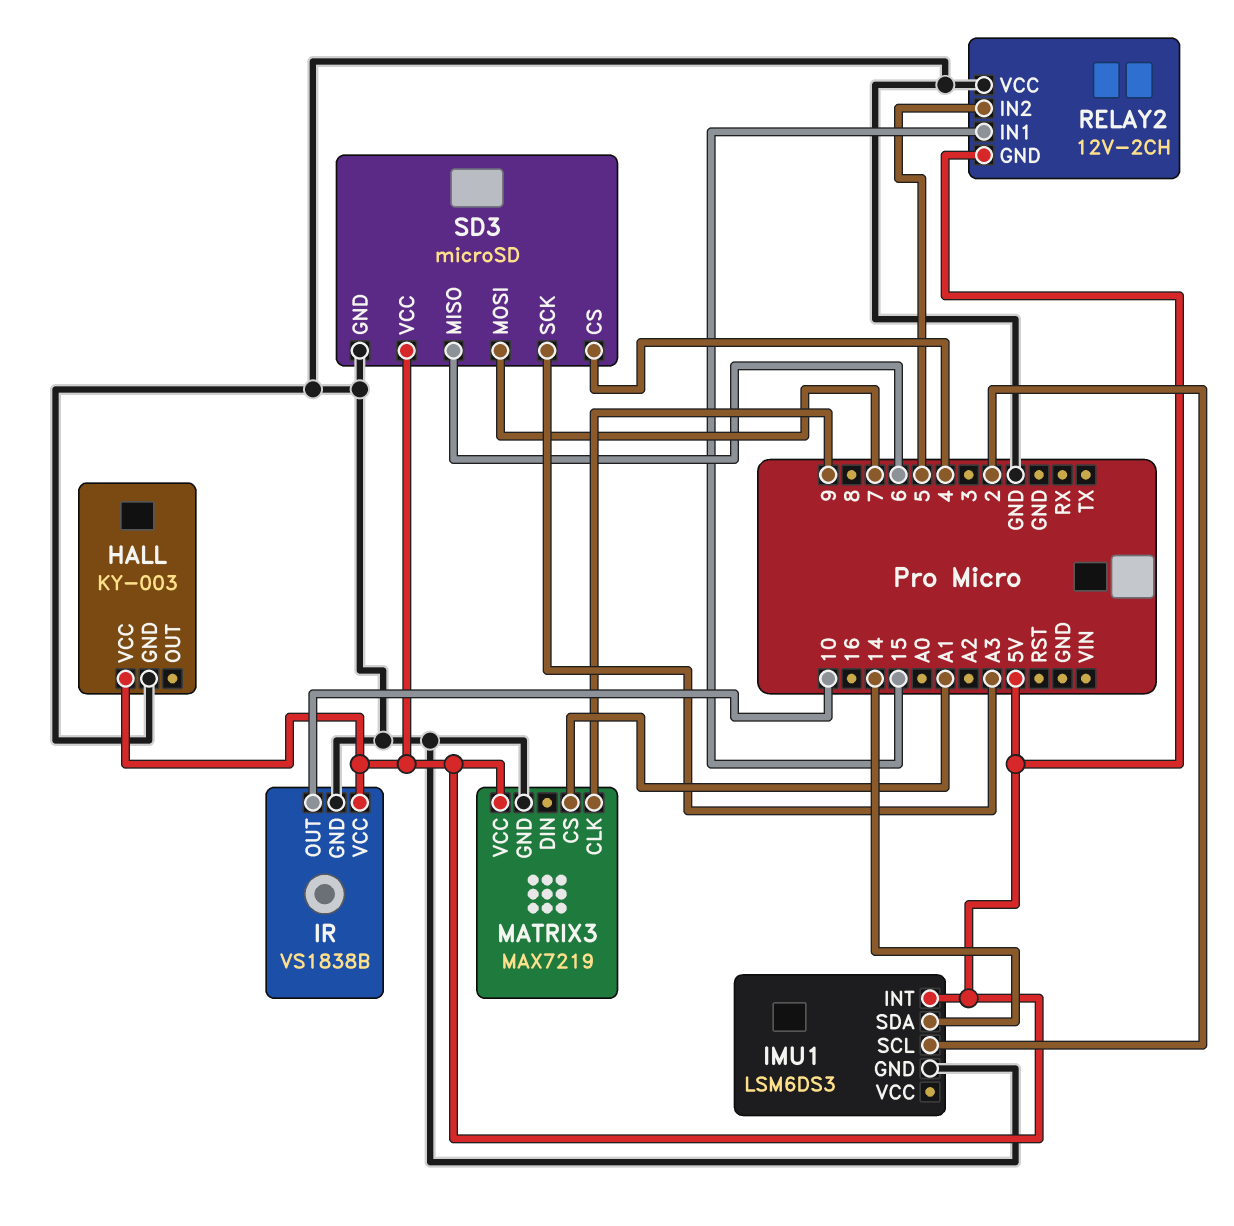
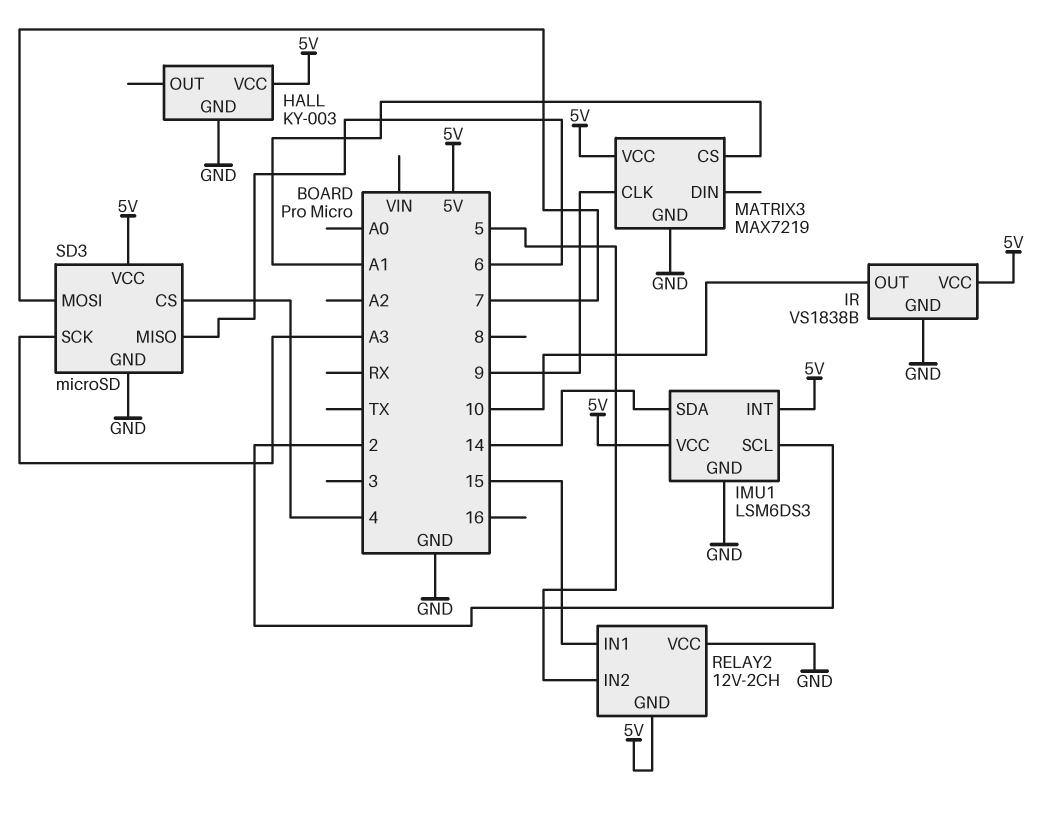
IMU1 pin VCC: none -> 5V

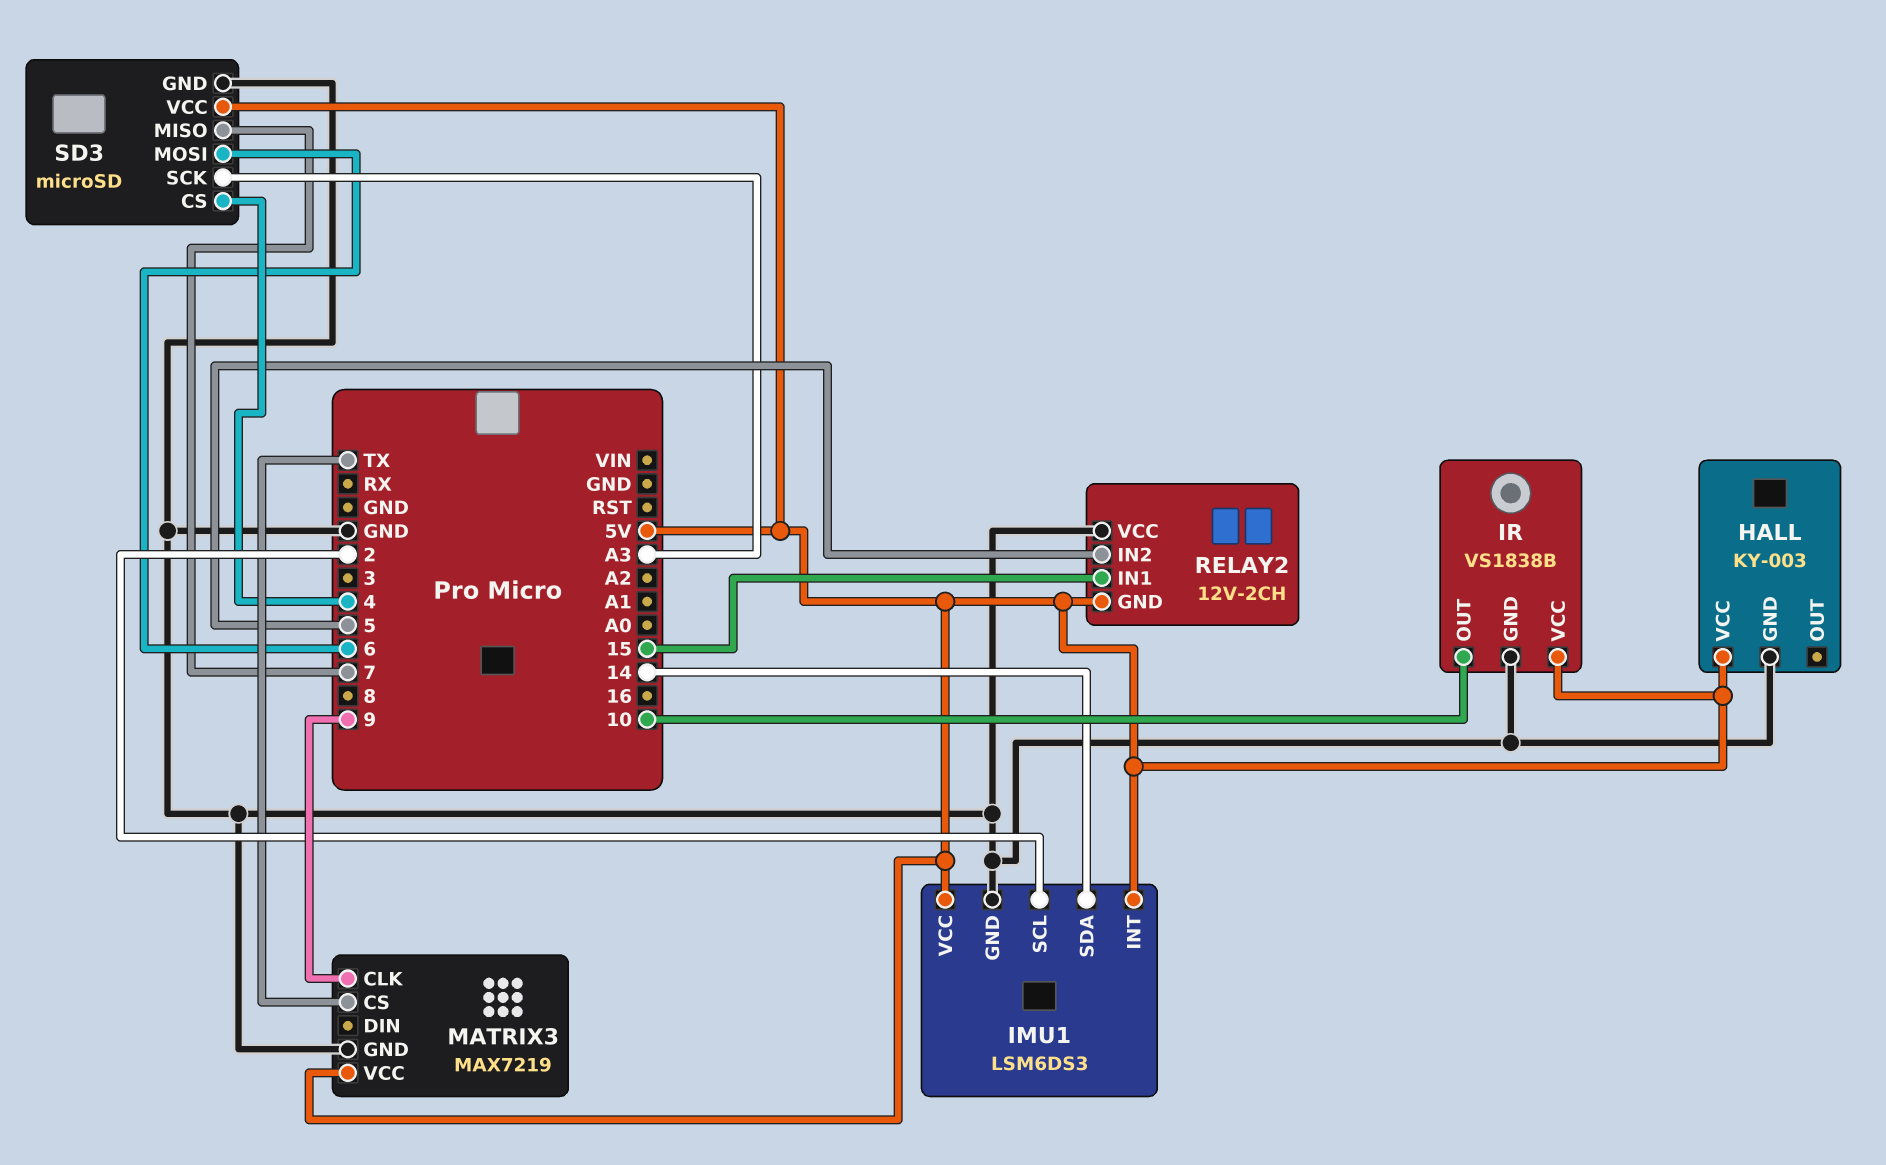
MATRIX3 pin CS: A1 -> TX
SD3 pin MISO: 6 -> 7
SD3 pin MOSI: 7 -> 6

